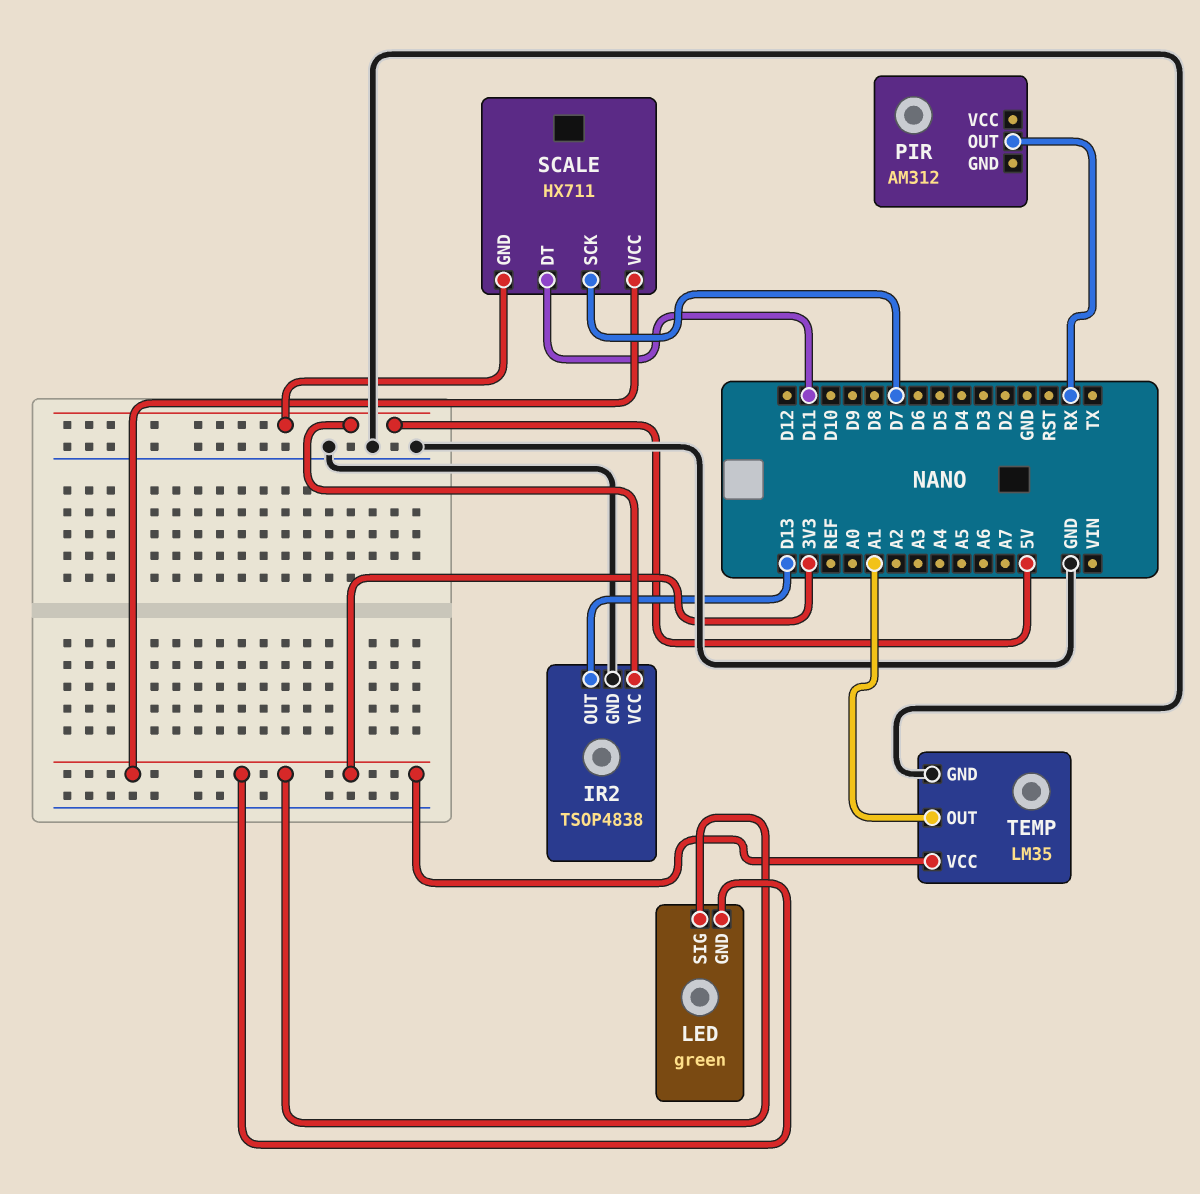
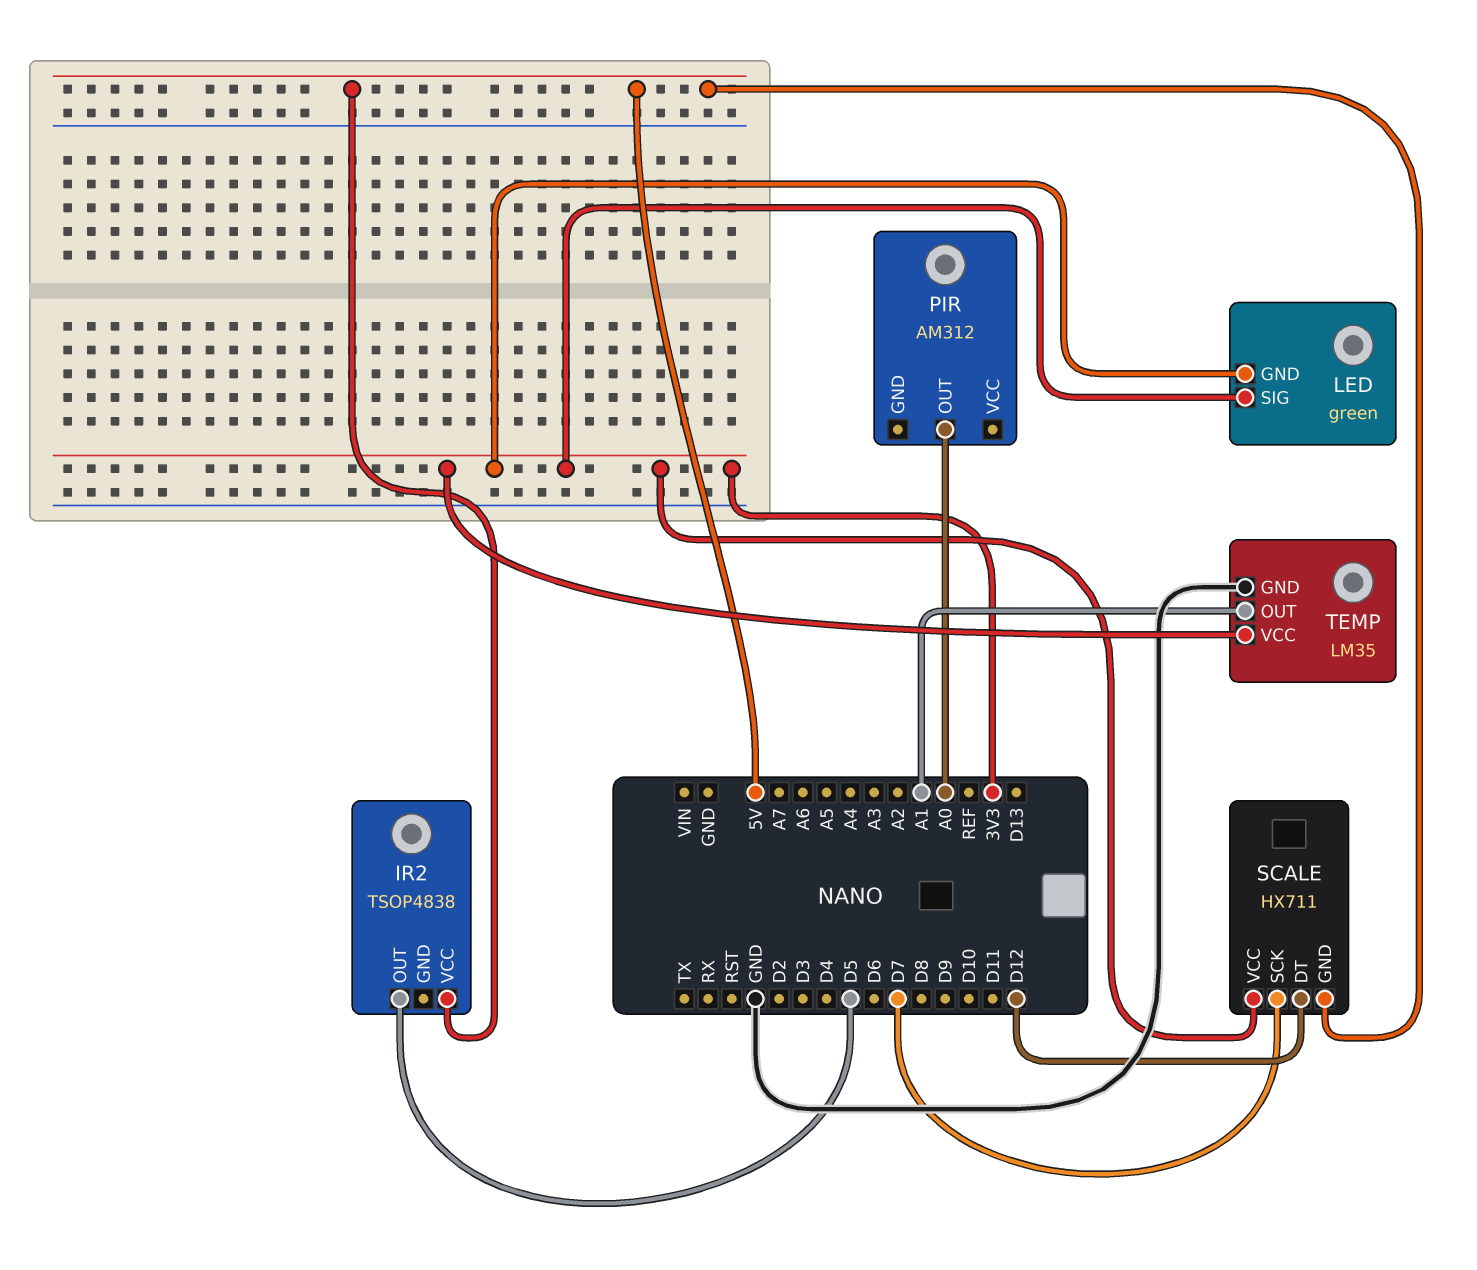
IR2 pin GND: GND -> none
IR2 pin OUT: D13 -> D5
PIR pin OUT: RX -> A0
SCALE pin DT: D11 -> D12

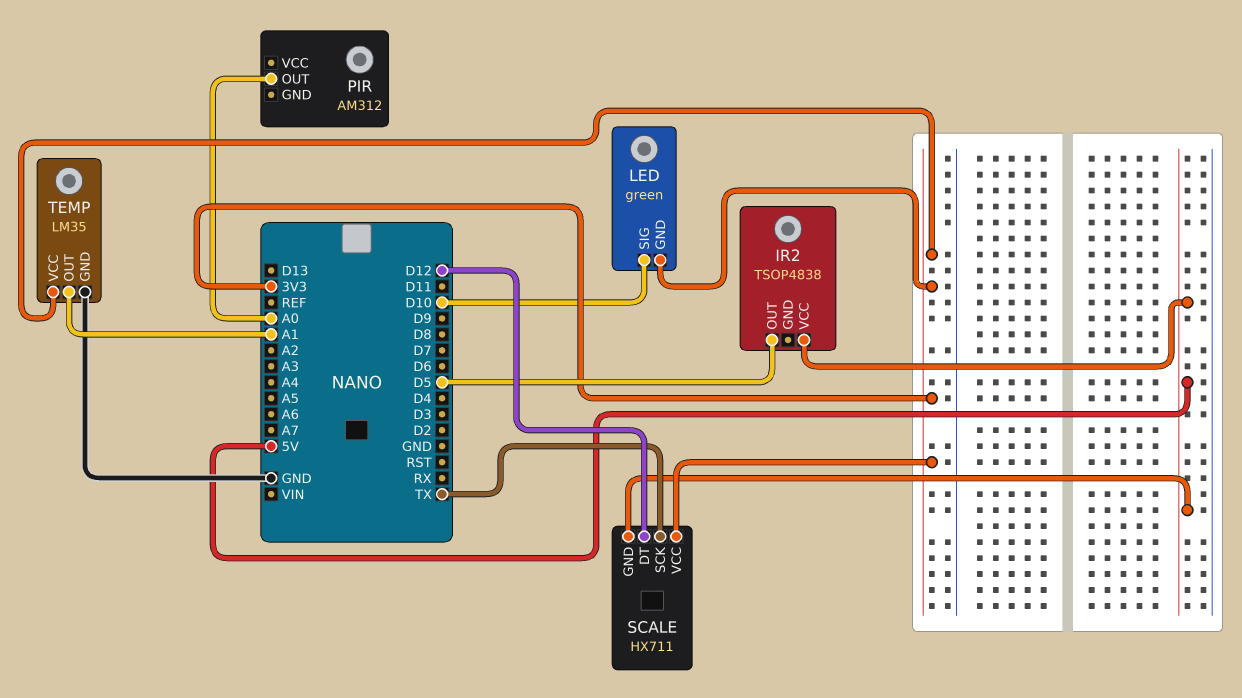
LED pin SIG: 3V3 -> D10
SCALE pin SCK: D7 -> TX

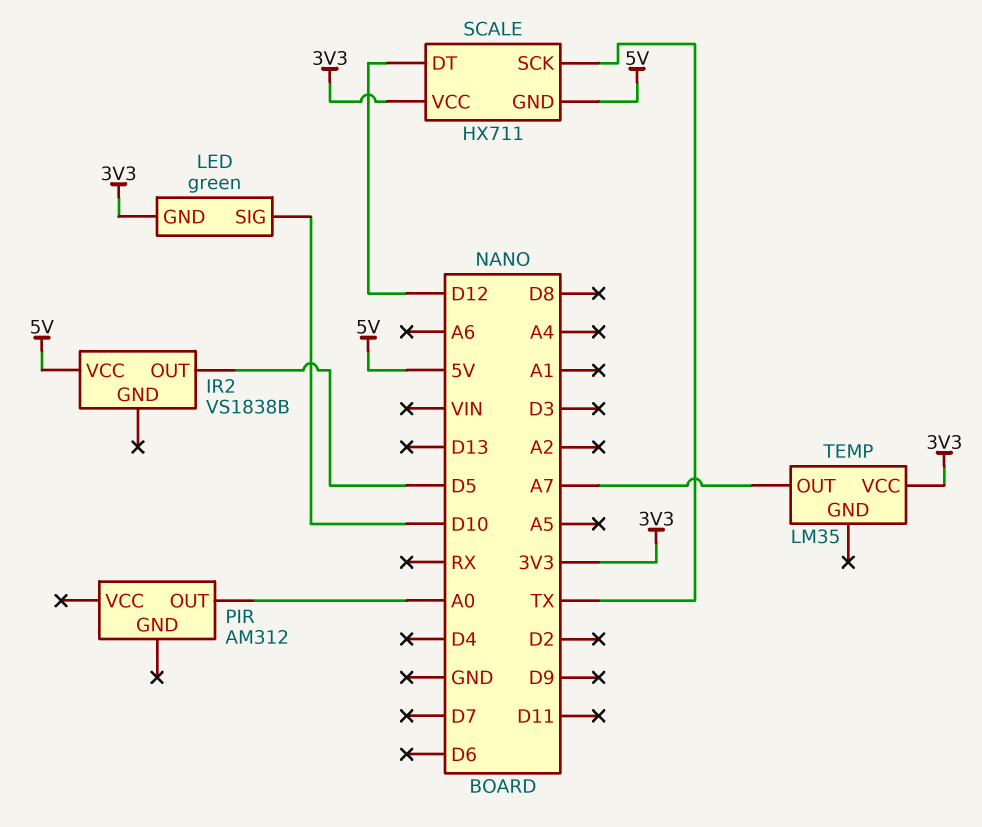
IR2: TSOP4838 -> VS1838B
TEMP pin GND: GND -> none
TEMP pin OUT: A1 -> A7

